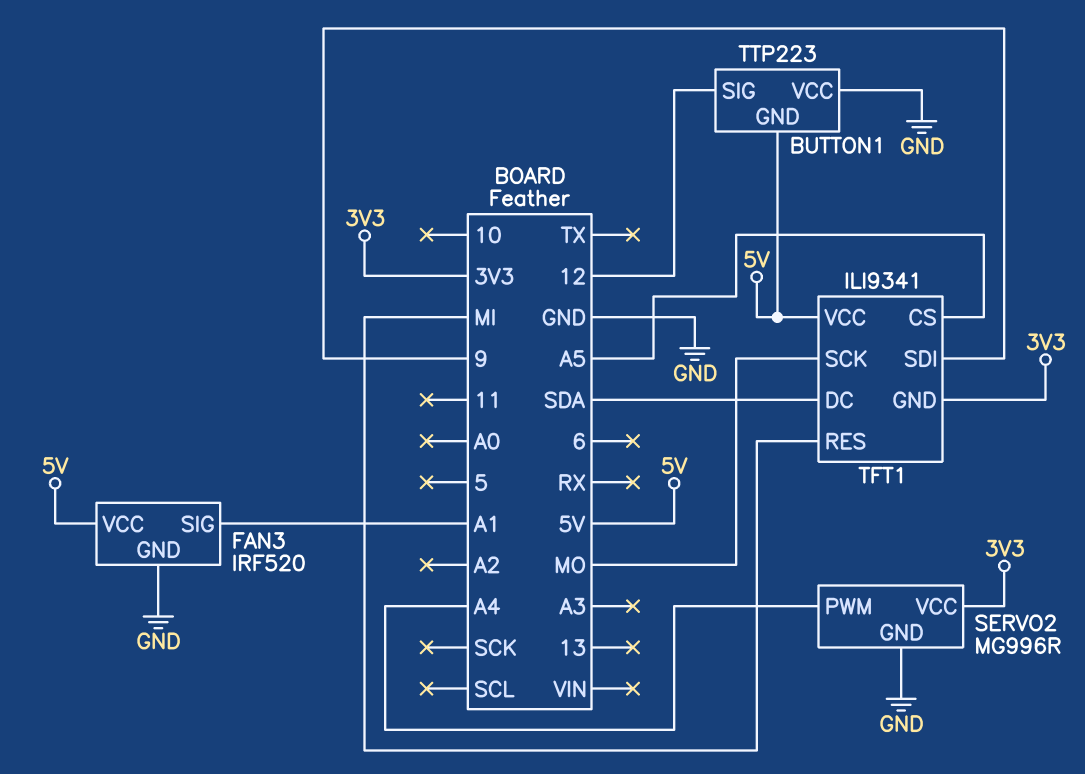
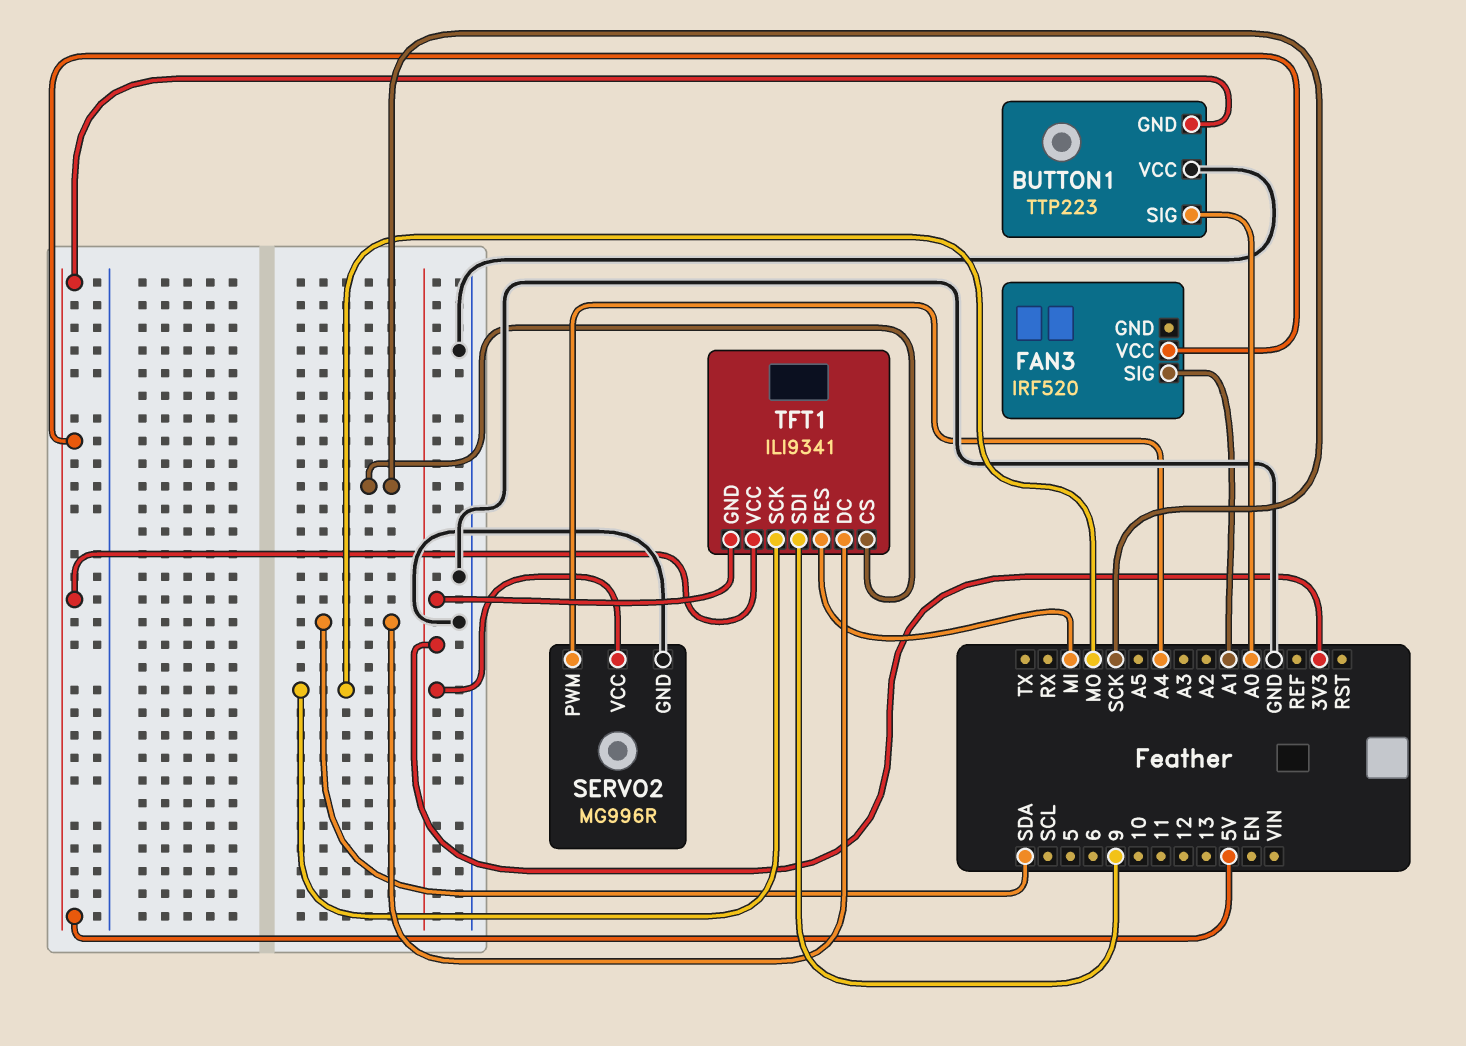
BUTTON1 pin SIG: 12 -> A0
FAN3 pin GND: GND -> none
TFT1 pin CS: A5 -> SCK

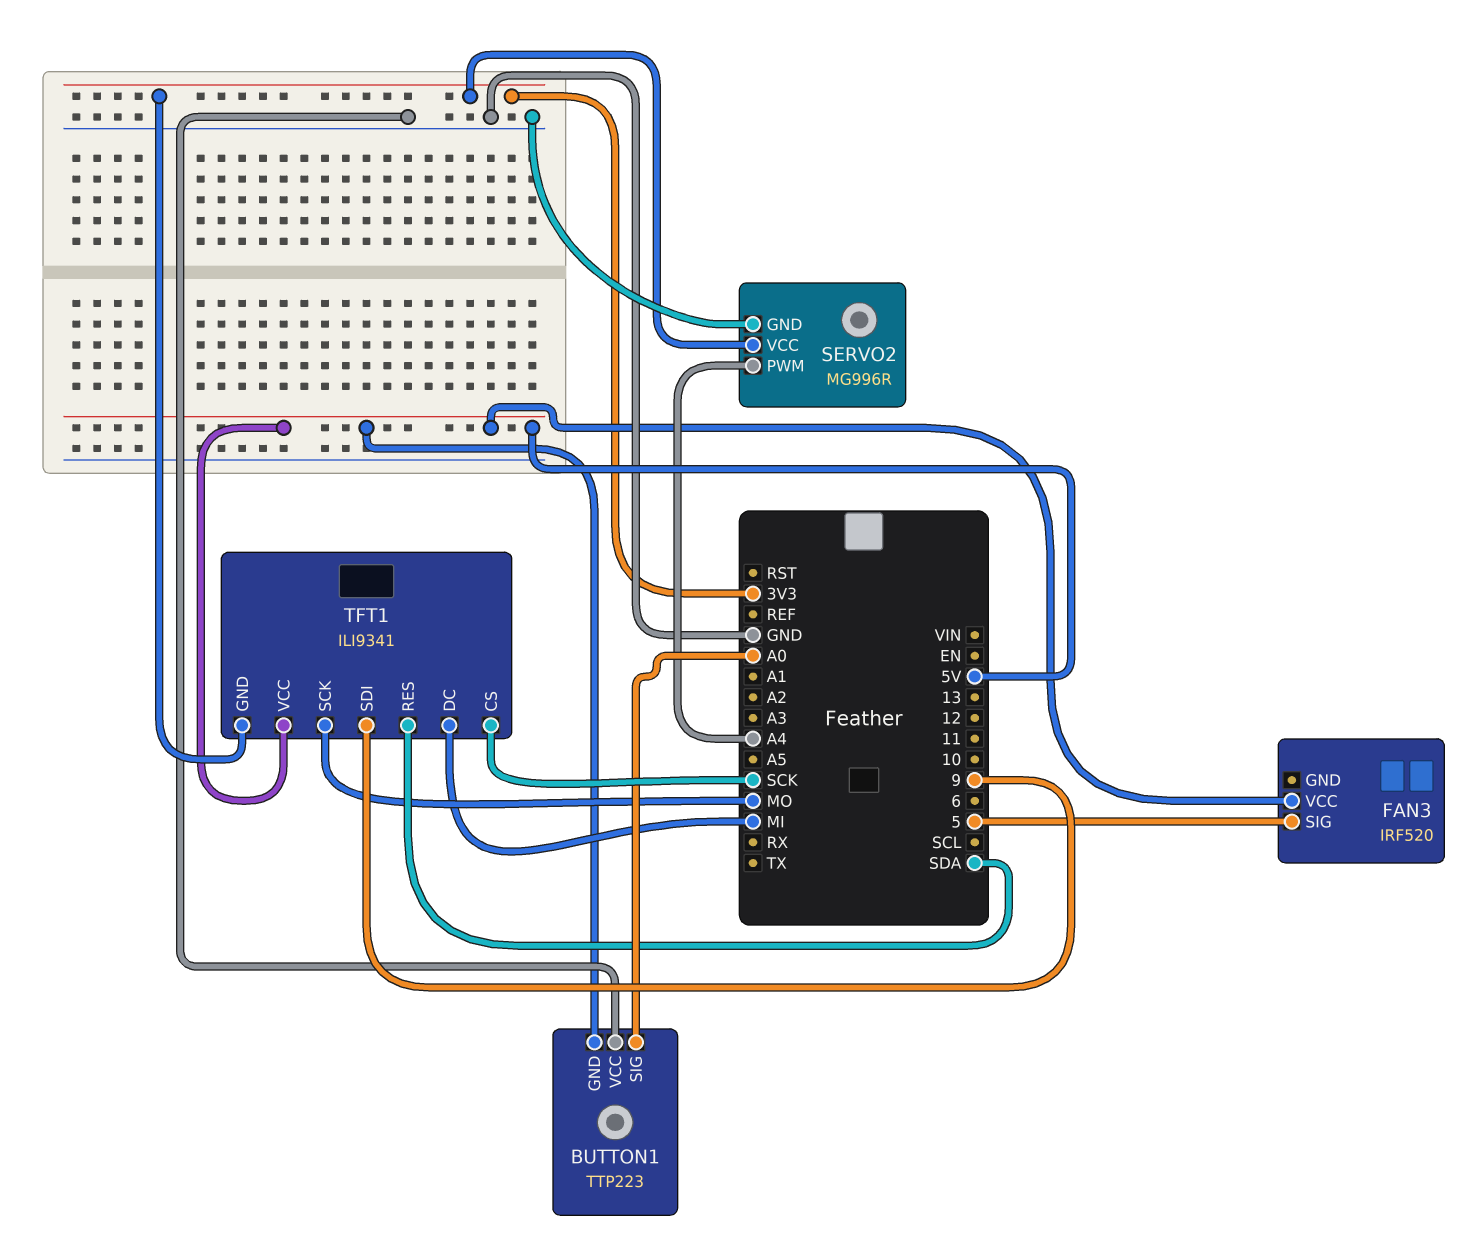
FAN3 pin SIG: A1 -> 5
TFT1 pin DC: SDA -> MI
TFT1 pin RES: MI -> SDA

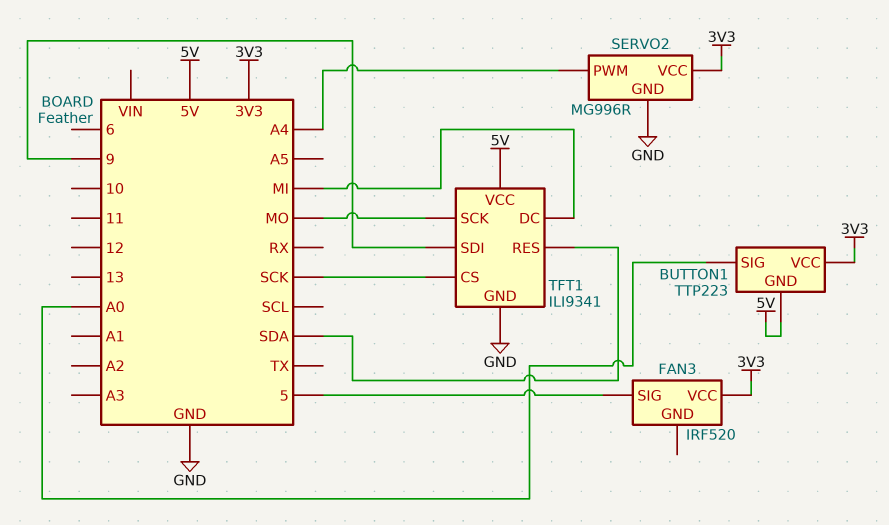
BUTTON1 pin VCC: GND -> 3V3
FAN3 pin VCC: 5V -> 3V3
TFT1 pin GND: 3V3 -> GND

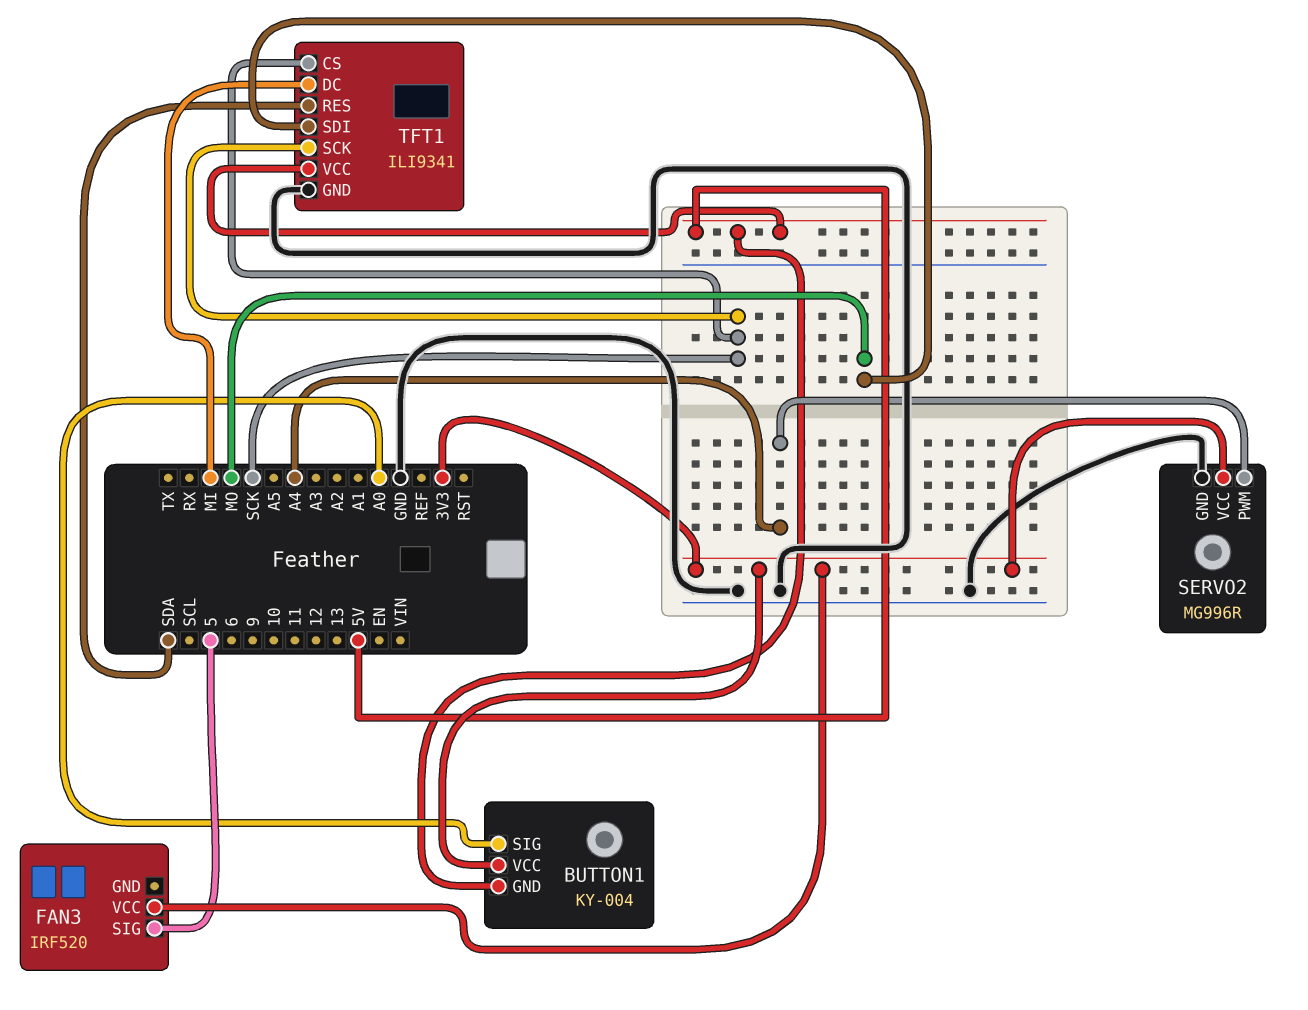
BUTTON1: TTP223 -> KY-004
TFT1 pin SCK: MO -> SCK
TFT1 pin SDI: 9 -> MO

